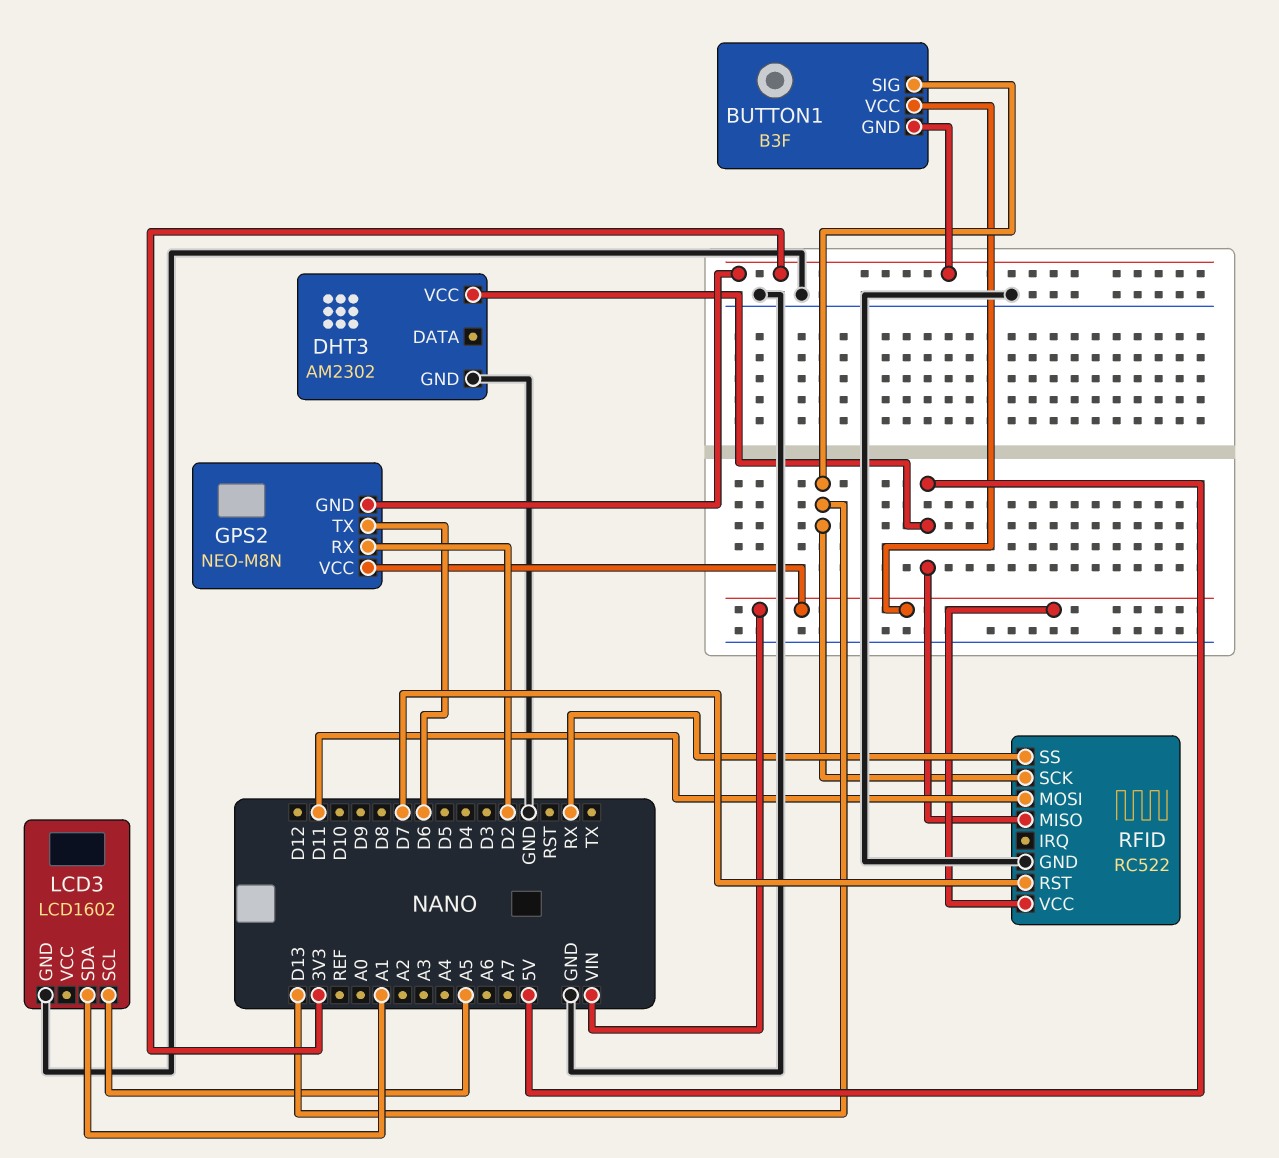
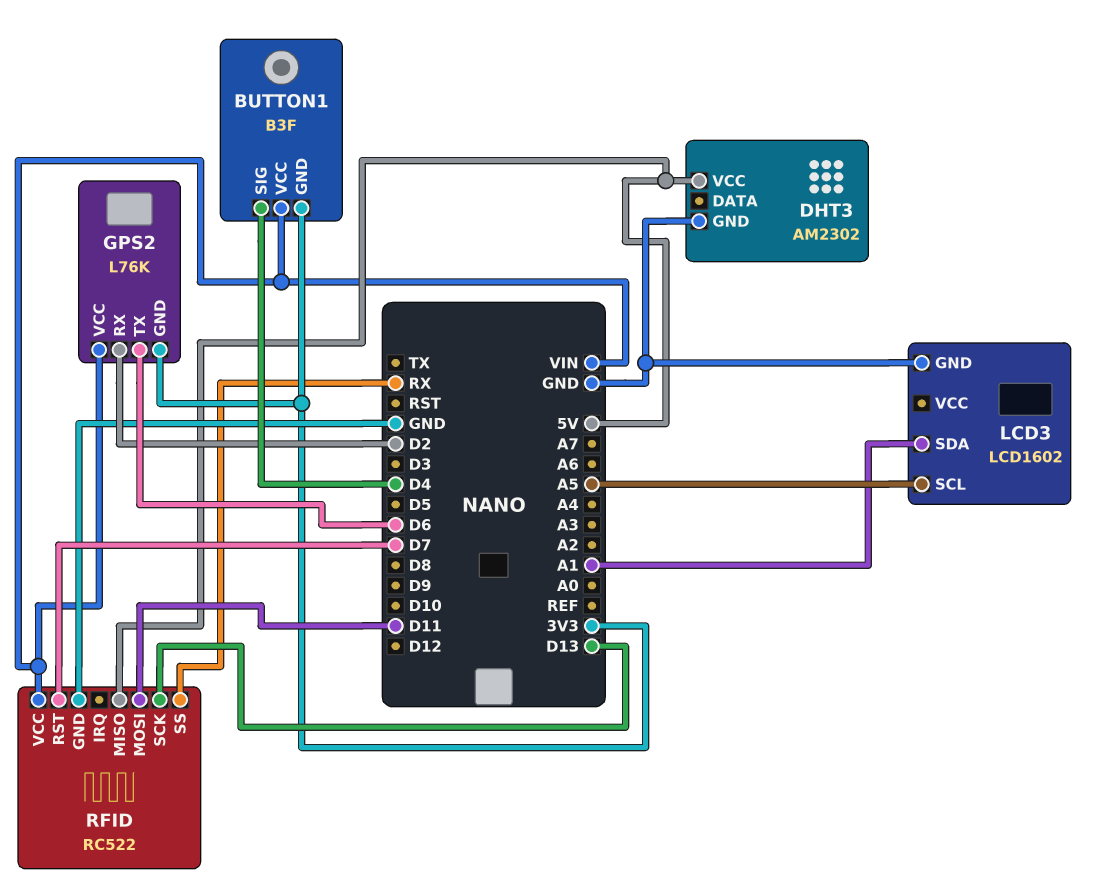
BUTTON1 pin SIG: D13 -> D4
GPS2: NEO-M8N -> L76K

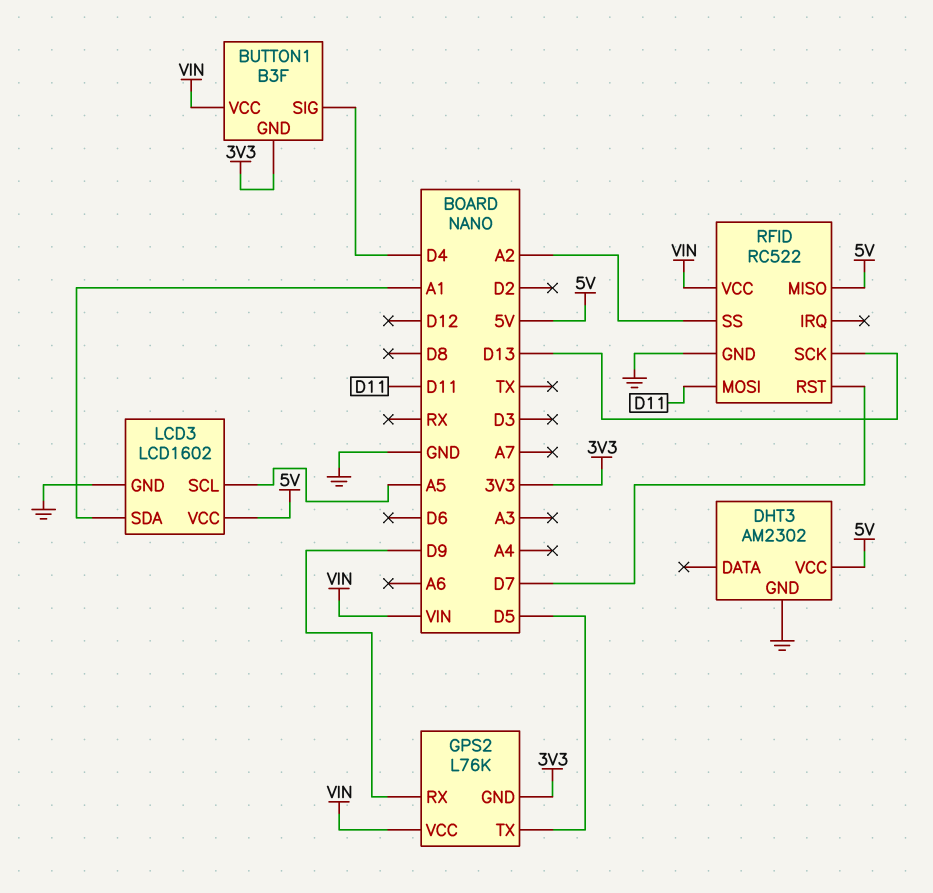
GPS2 pin RX: D2 -> D9
GPS2 pin TX: D6 -> D5
LCD3 pin VCC: none -> 5V
RFID pin SS: RX -> A2

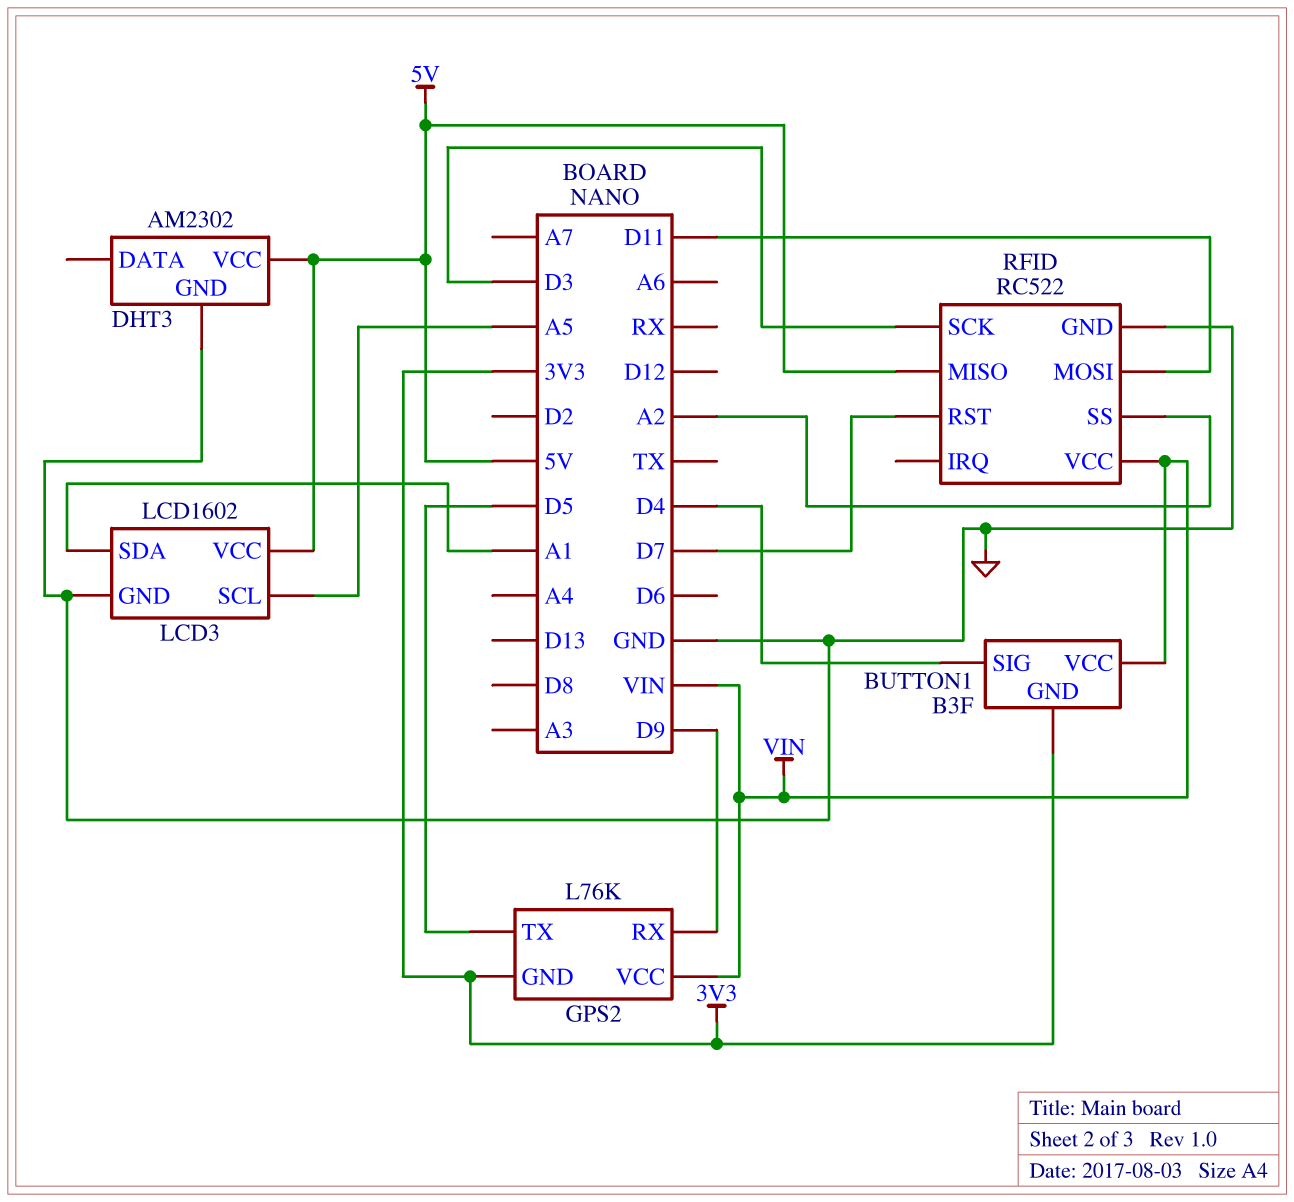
RFID pin SCK: D13 -> D3

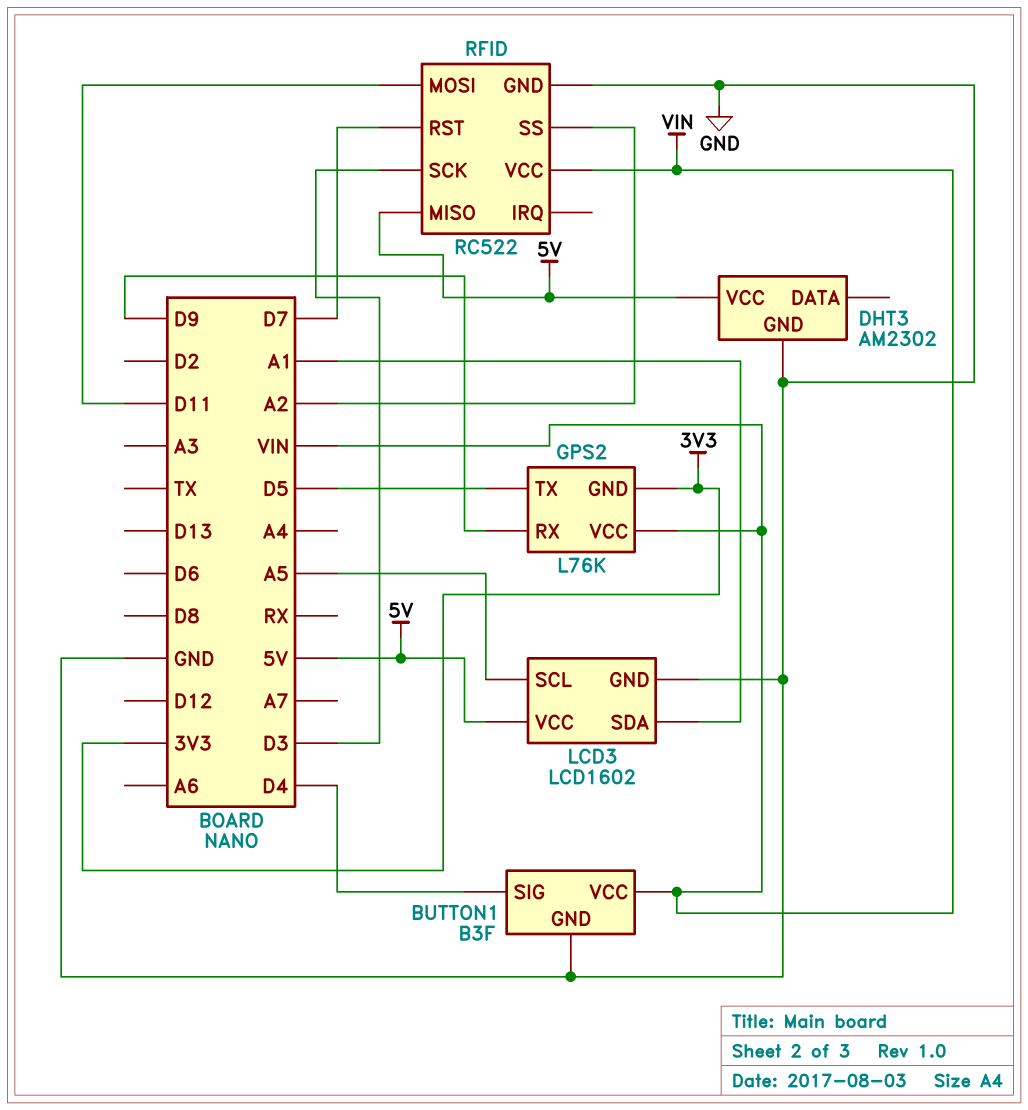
BUTTON1 pin GND: 3V3 -> GND

